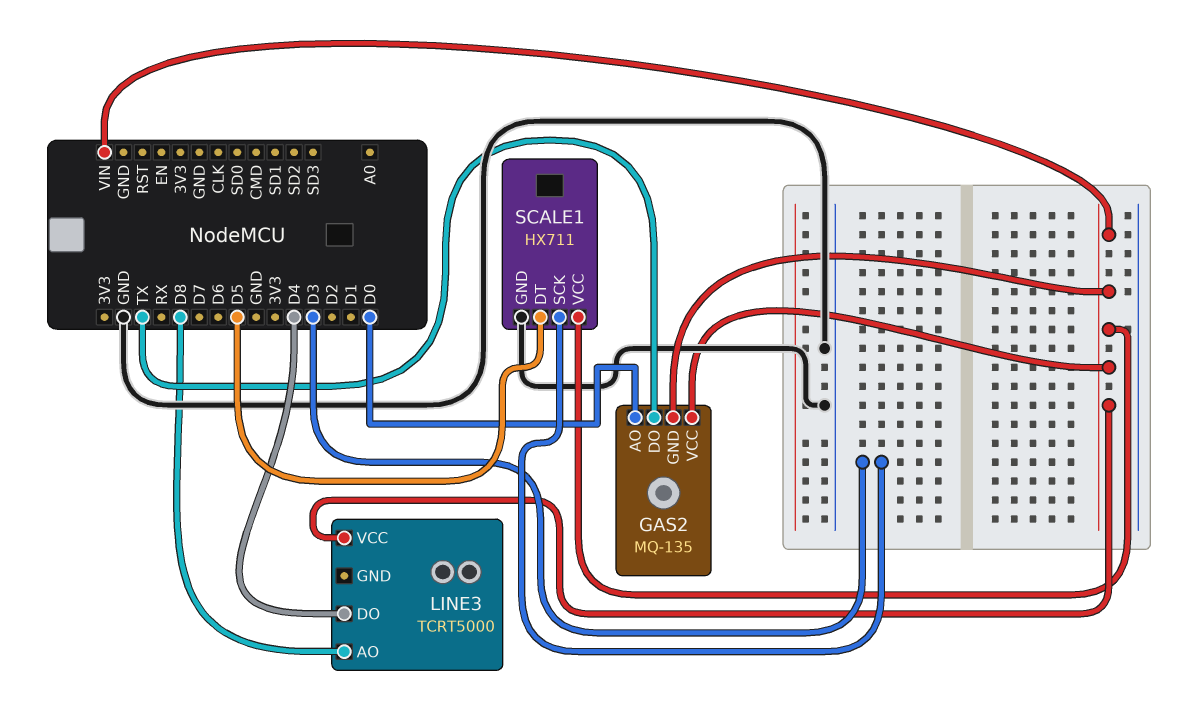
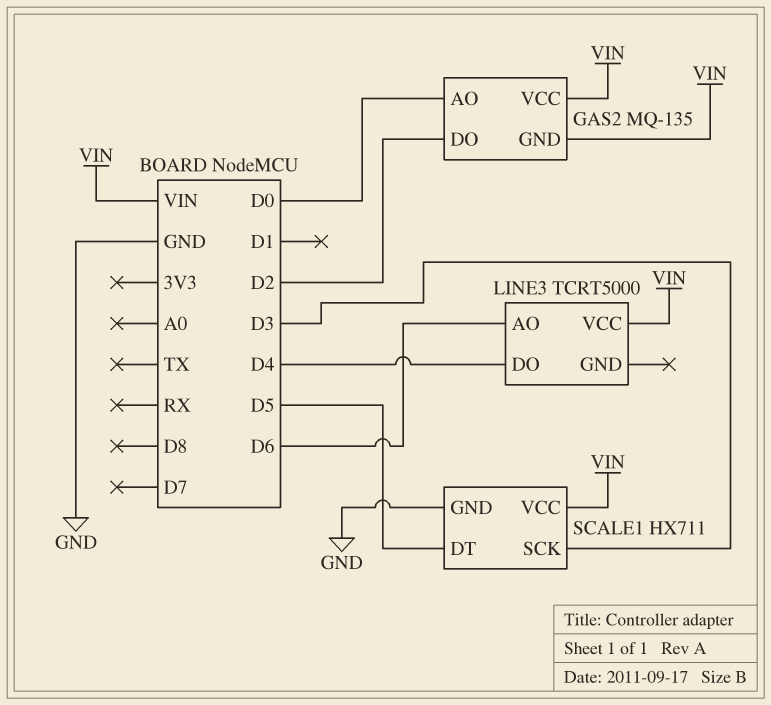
GAS2 pin DO: TX -> D2
LINE3 pin AO: D8 -> D6

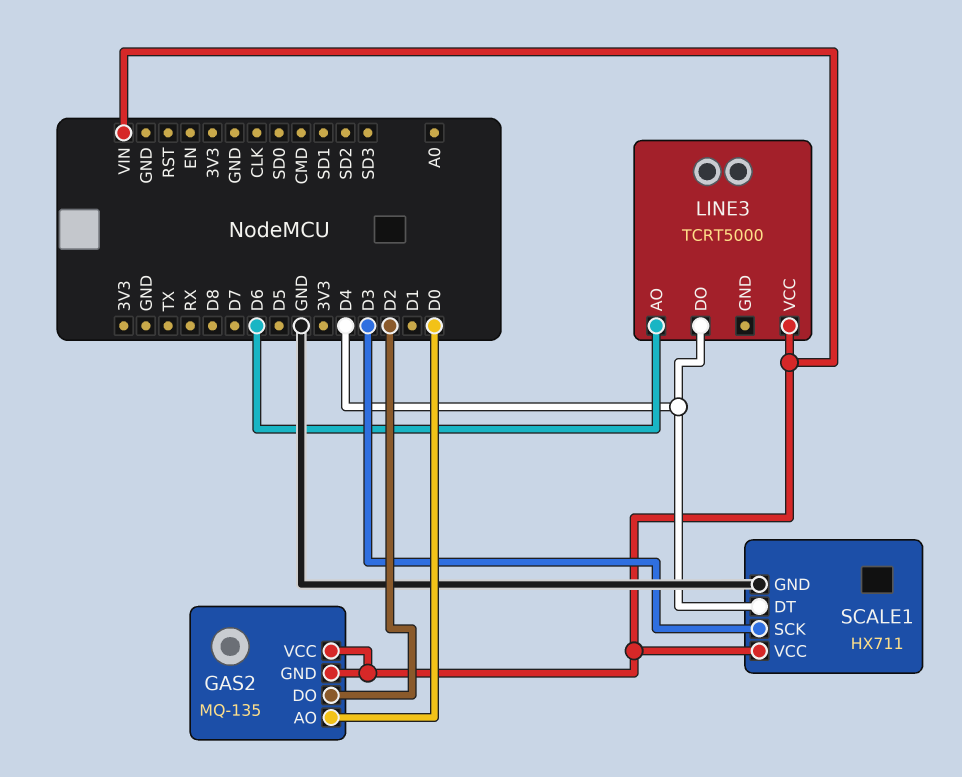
SCALE1 pin DT: D5 -> D4

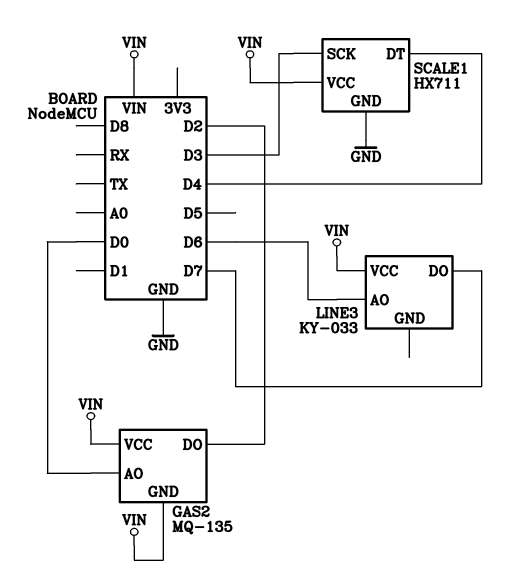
LINE3: TCRT5000 -> KY-033
LINE3 pin DO: D4 -> D7

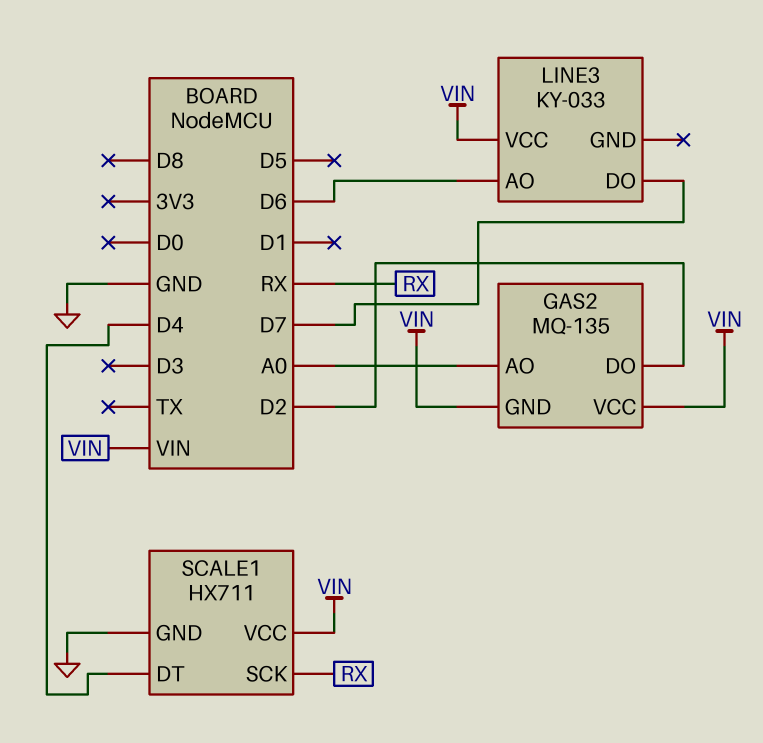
GAS2 pin AO: D0 -> A0
SCALE1 pin SCK: D3 -> RX

